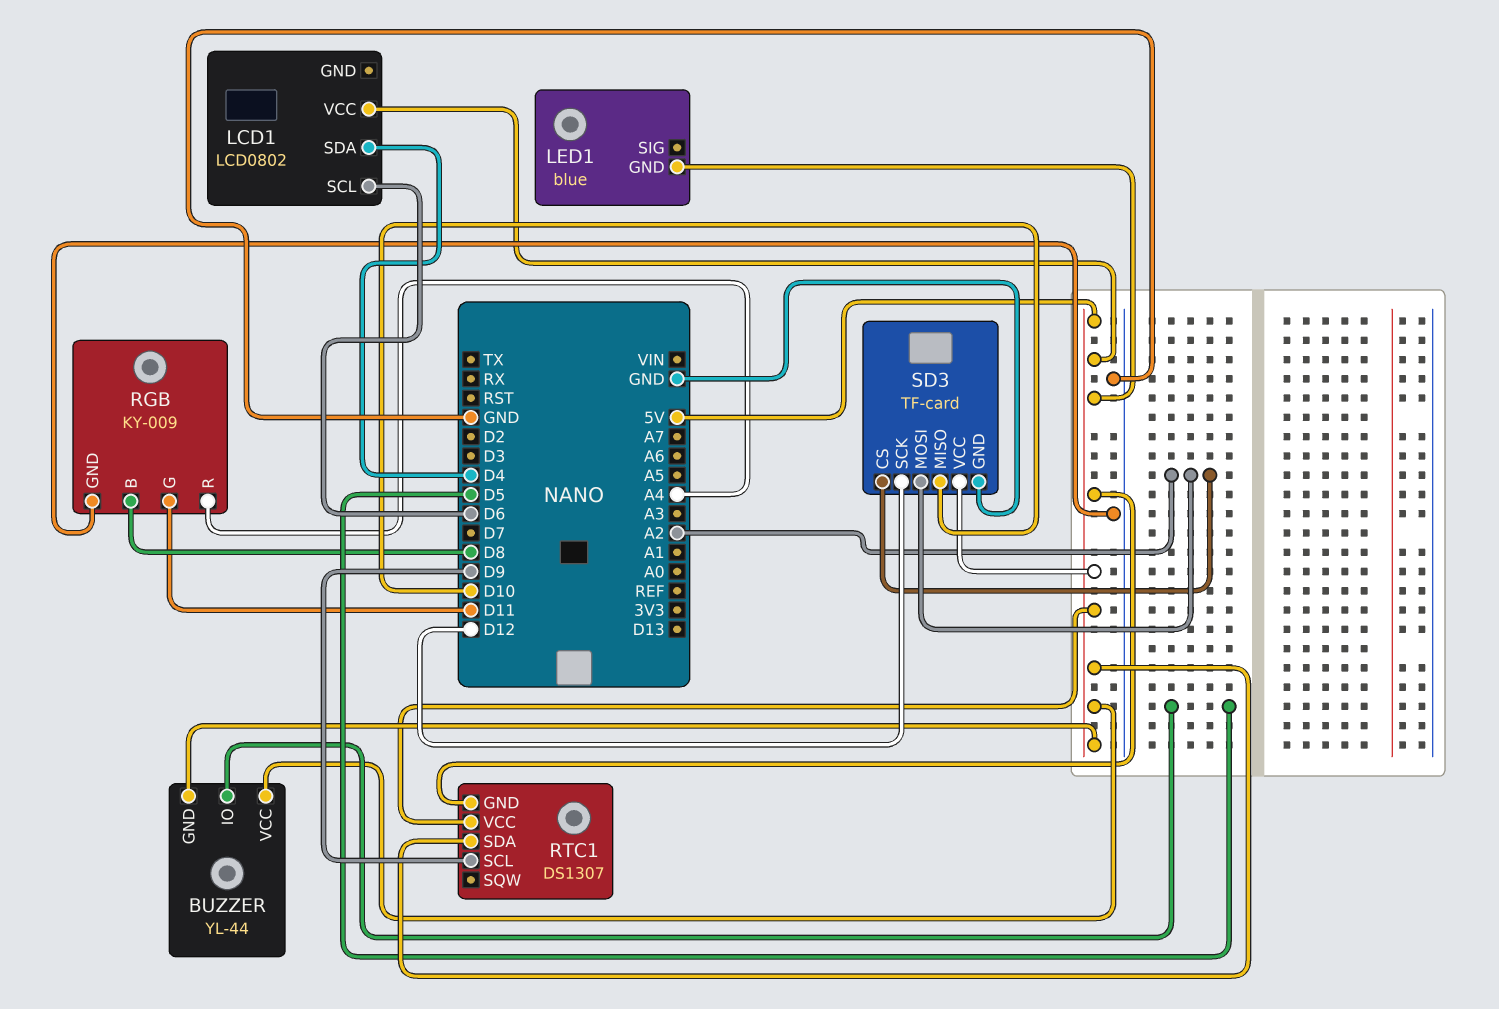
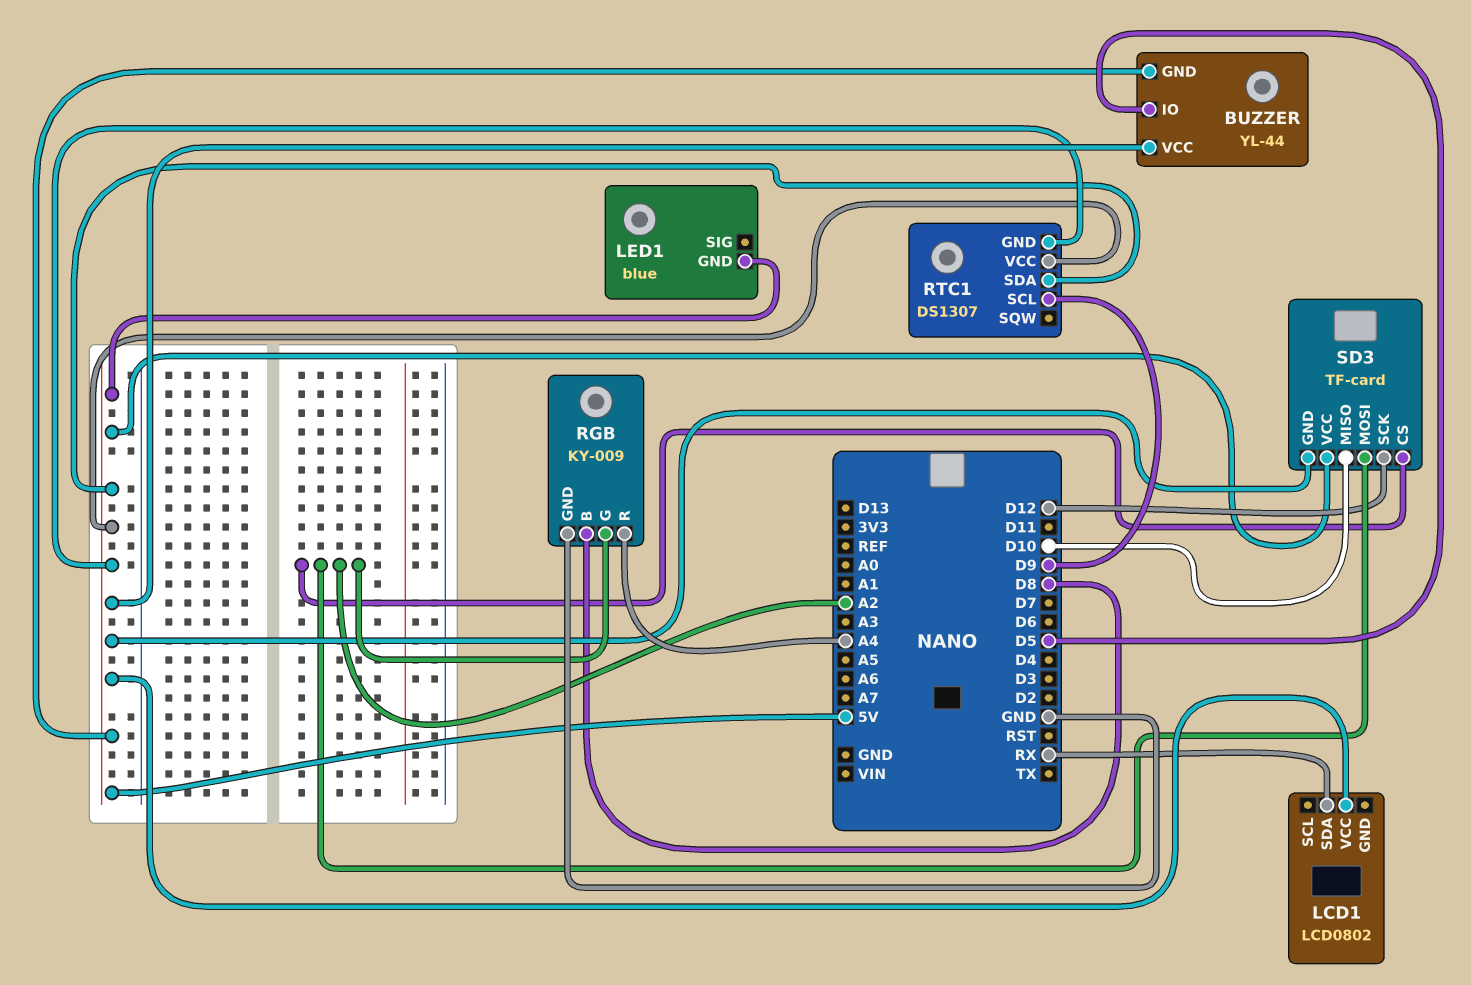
LCD1 pin SCL: D6 -> none
LCD1 pin SDA: D4 -> RX
RGB pin G: D11 -> A2
SD3 pin GND: GND -> 5V

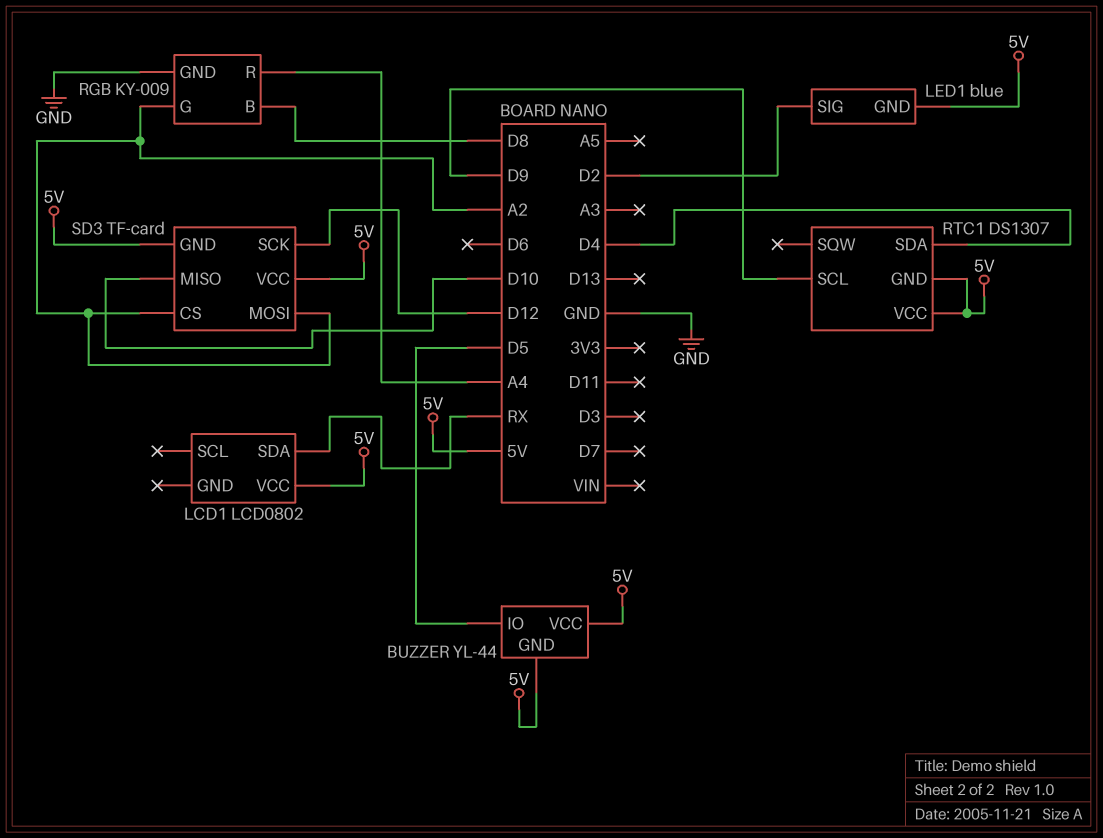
LED1 pin SIG: none -> D2
RTC1 pin SDA: 5V -> D4

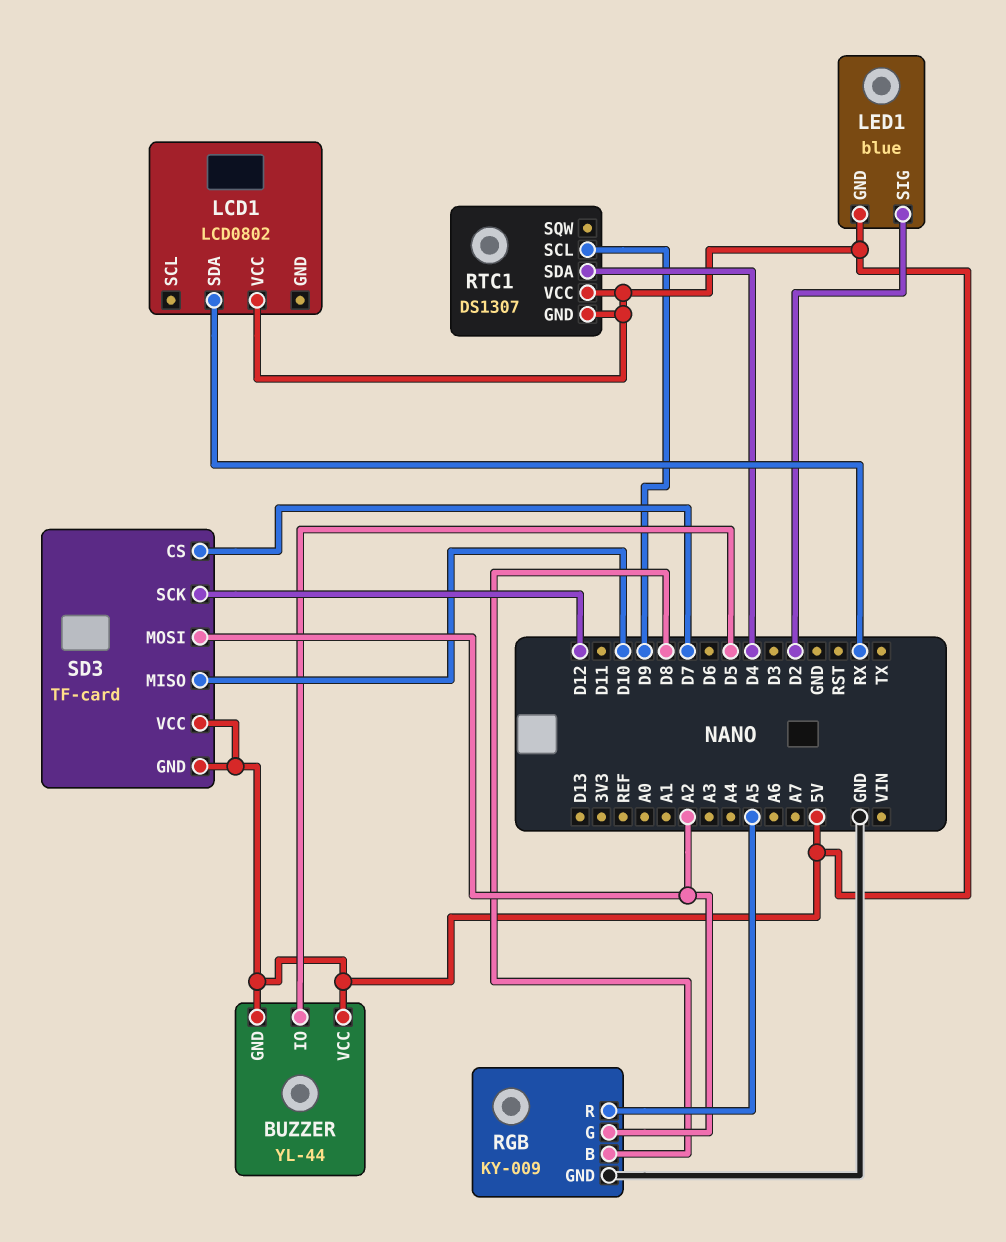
RGB pin R: A4 -> A5
SD3 pin CS: A2 -> D7

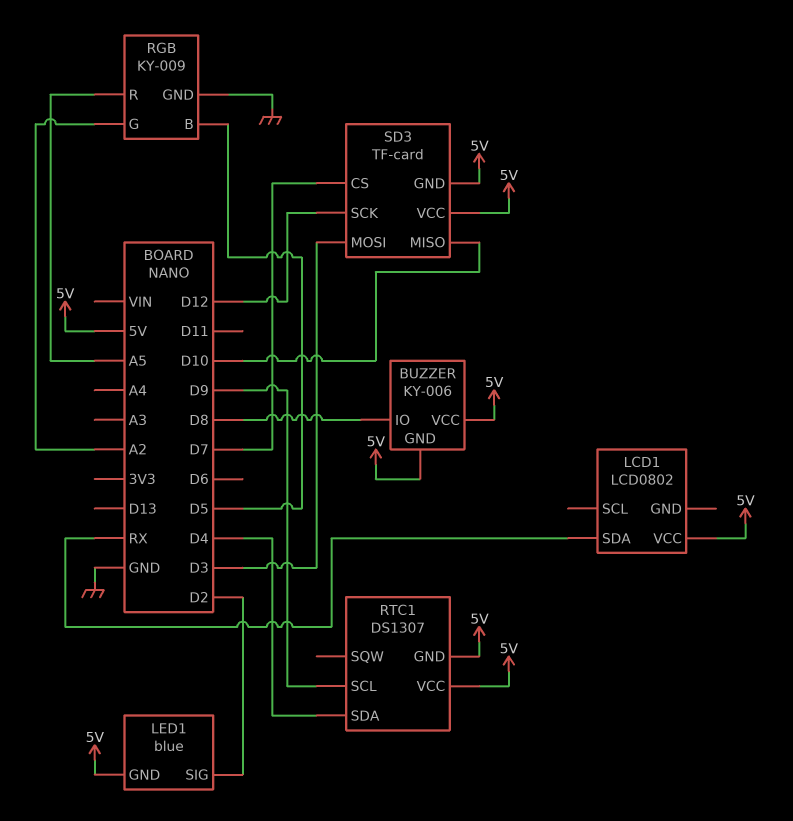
BUZZER: YL-44 -> KY-006
BUZZER pin IO: D5 -> D8
RGB pin B: D8 -> D5
SD3 pin MOSI: A2 -> D3

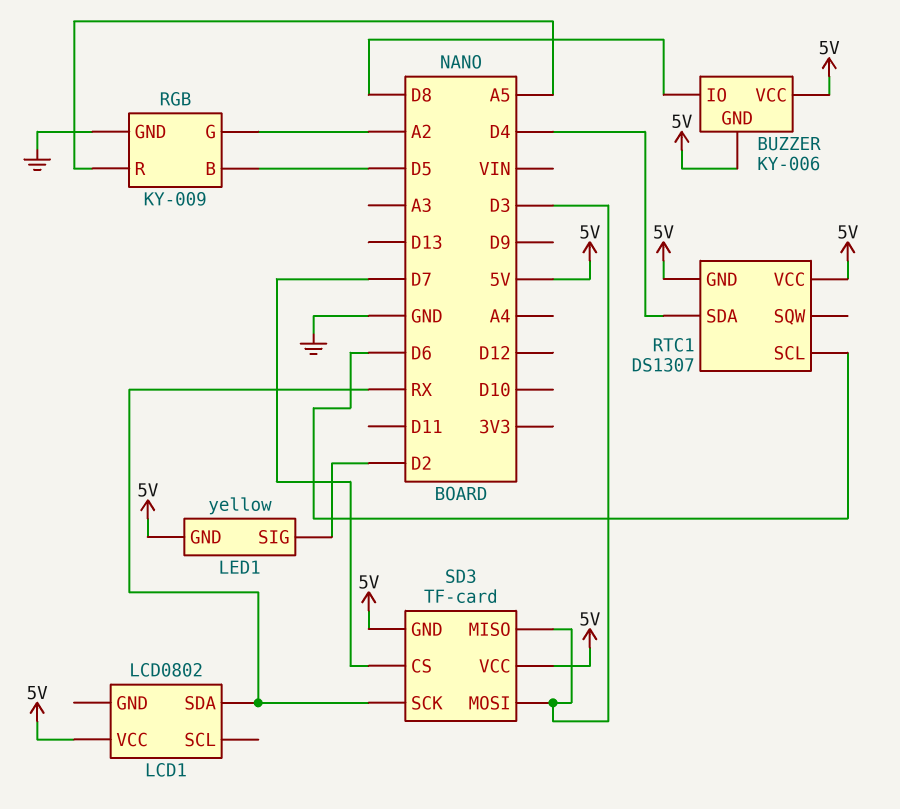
LED1: blue -> yellow
RTC1 pin SCL: D9 -> D6
SD3 pin MISO: D10 -> D3
SD3 pin SCK: D12 -> RX

